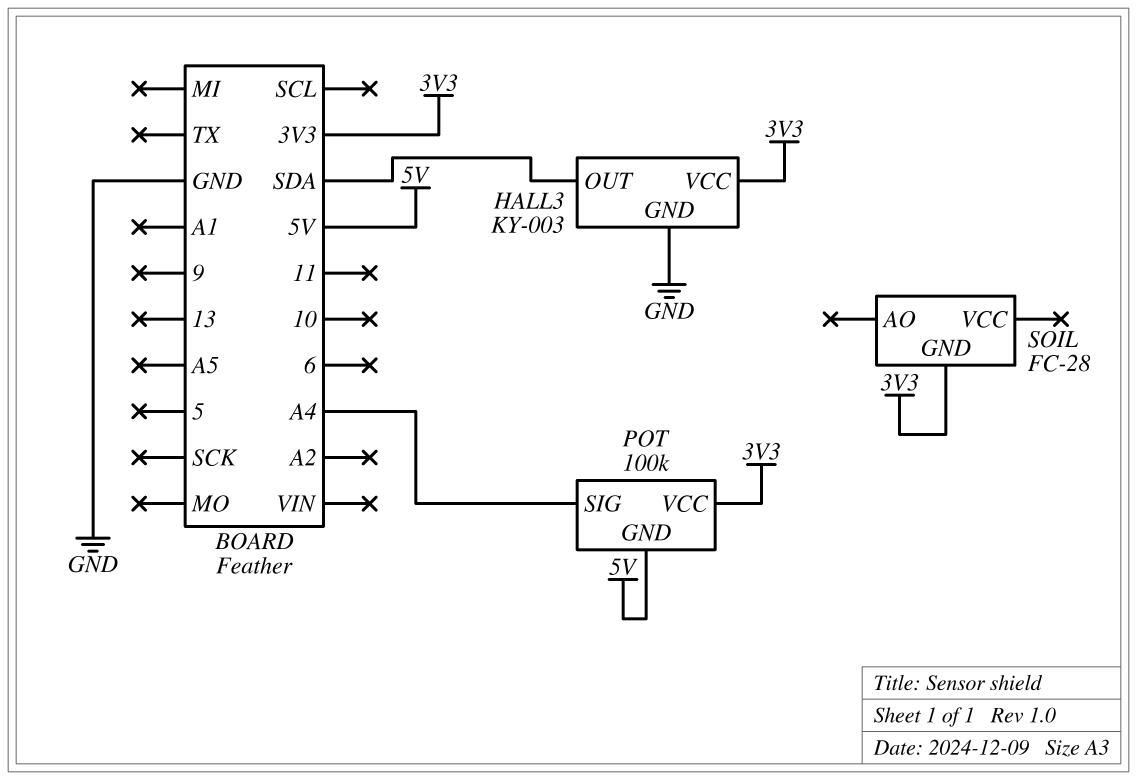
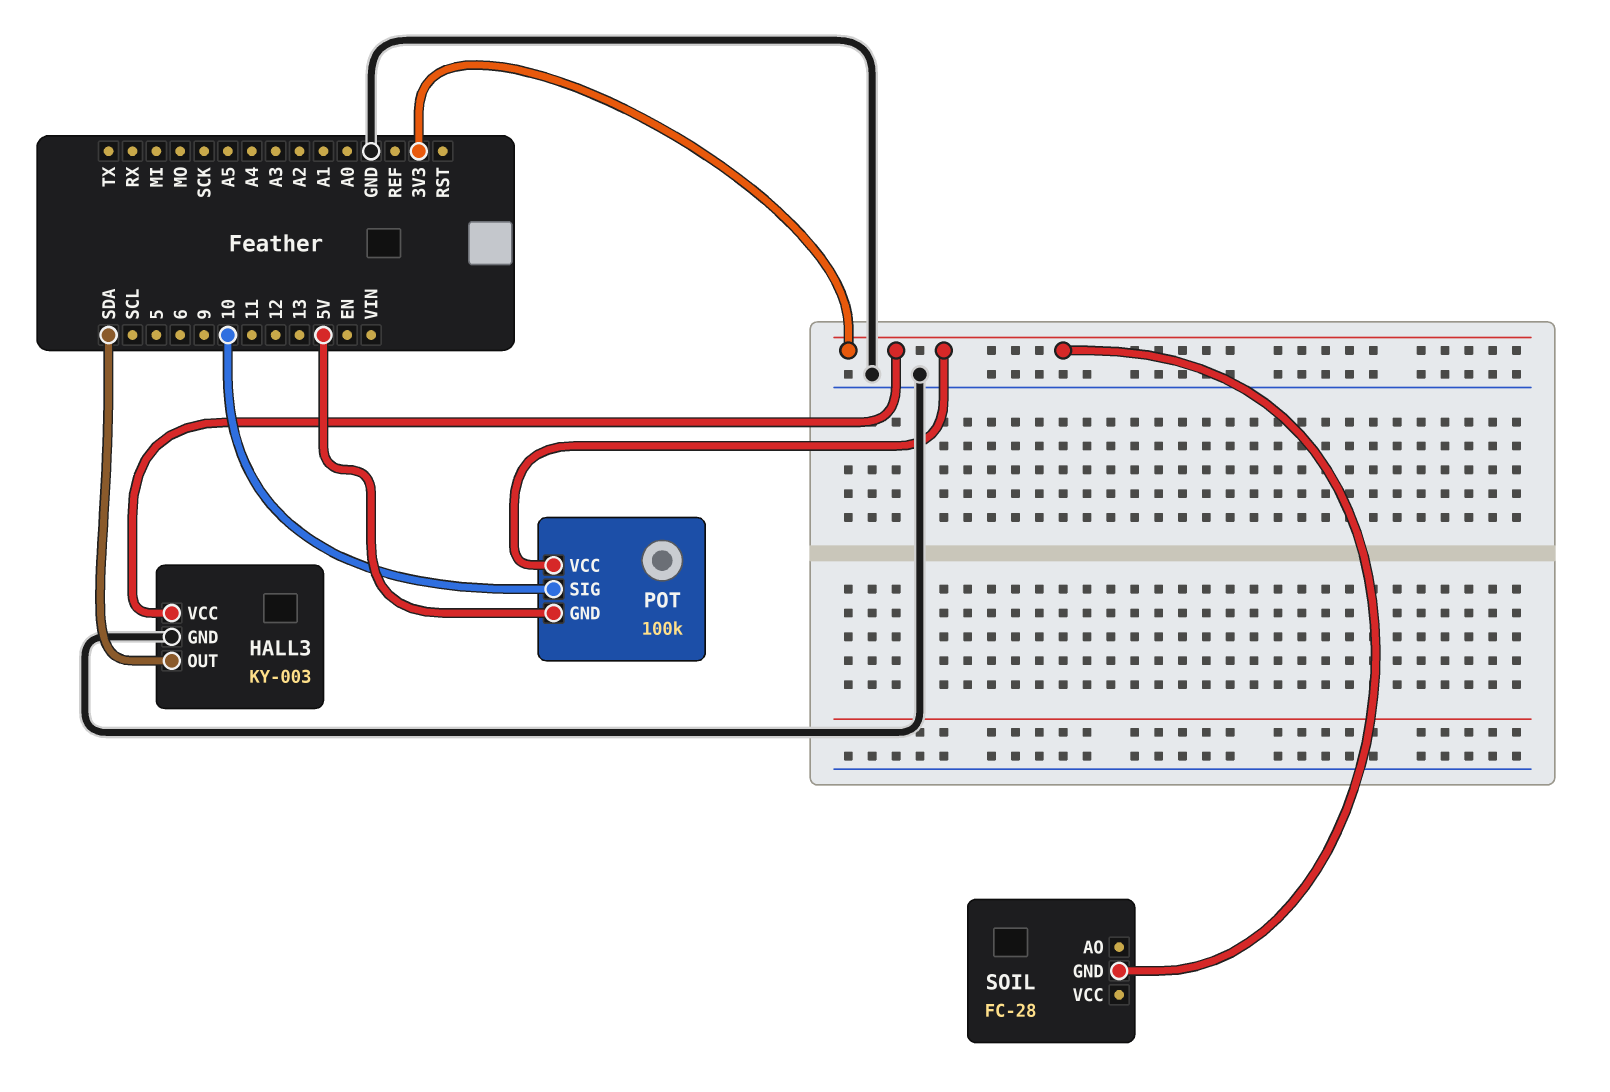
POT pin SIG: A4 -> 10

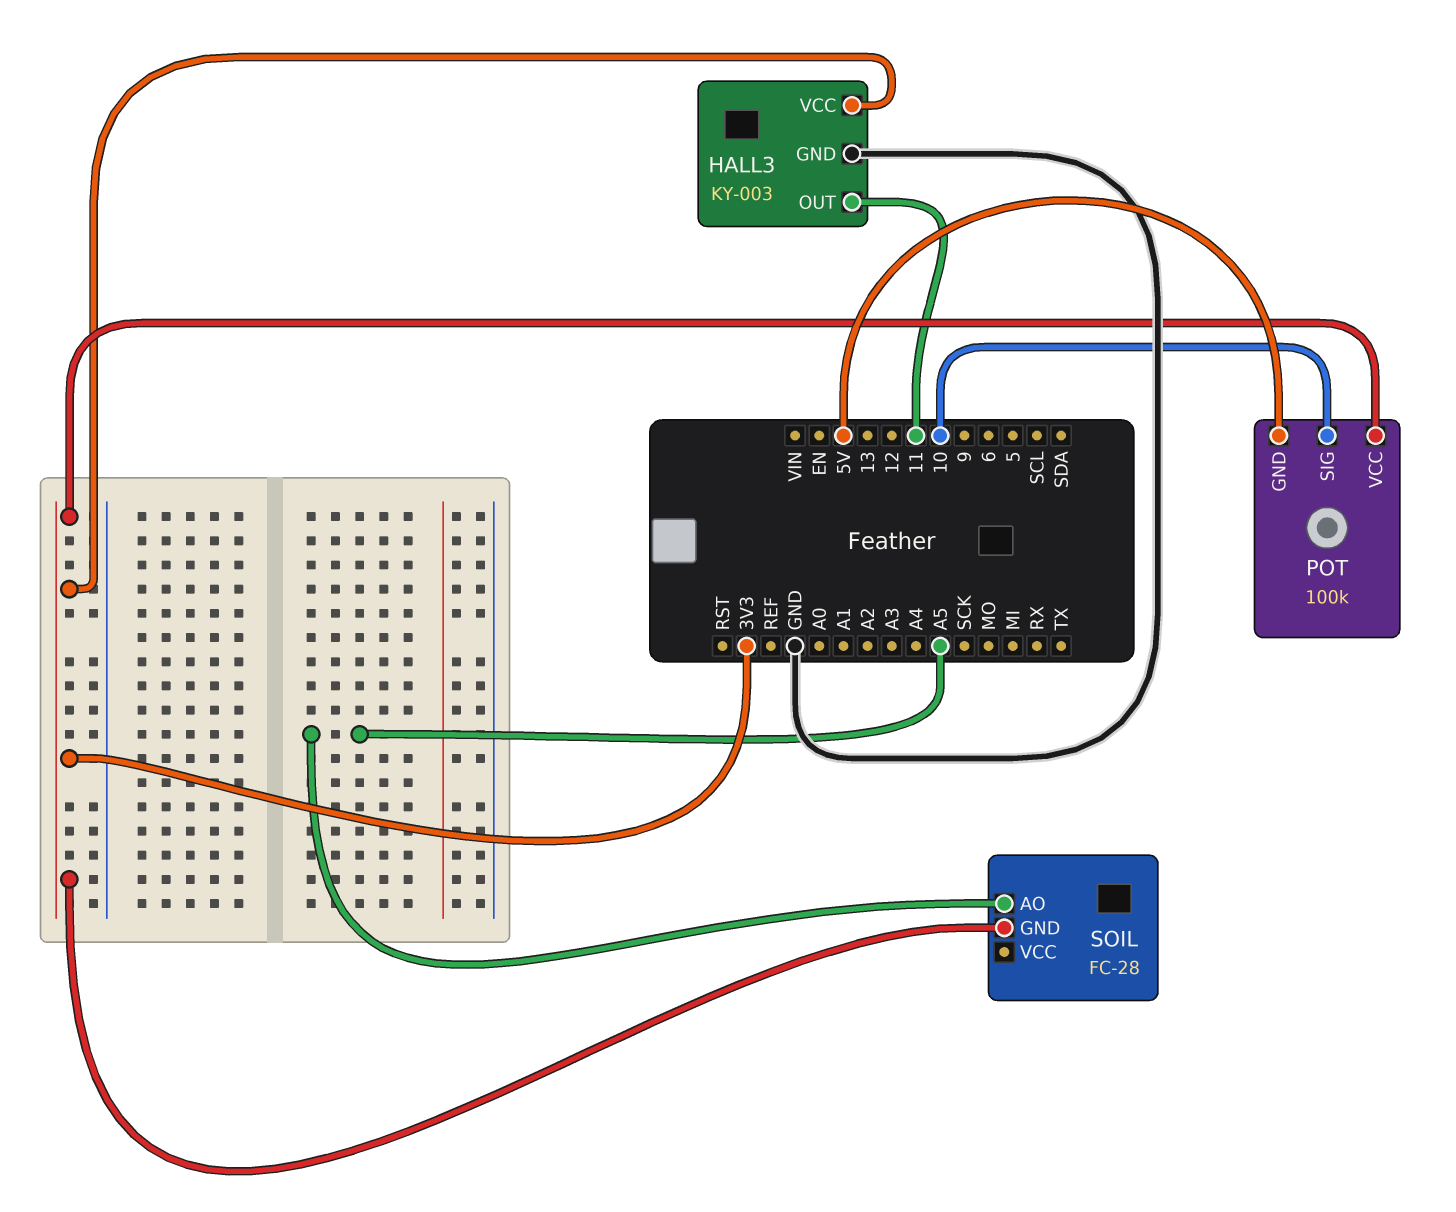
HALL3 pin OUT: SDA -> 11
SOIL pin AO: none -> A5

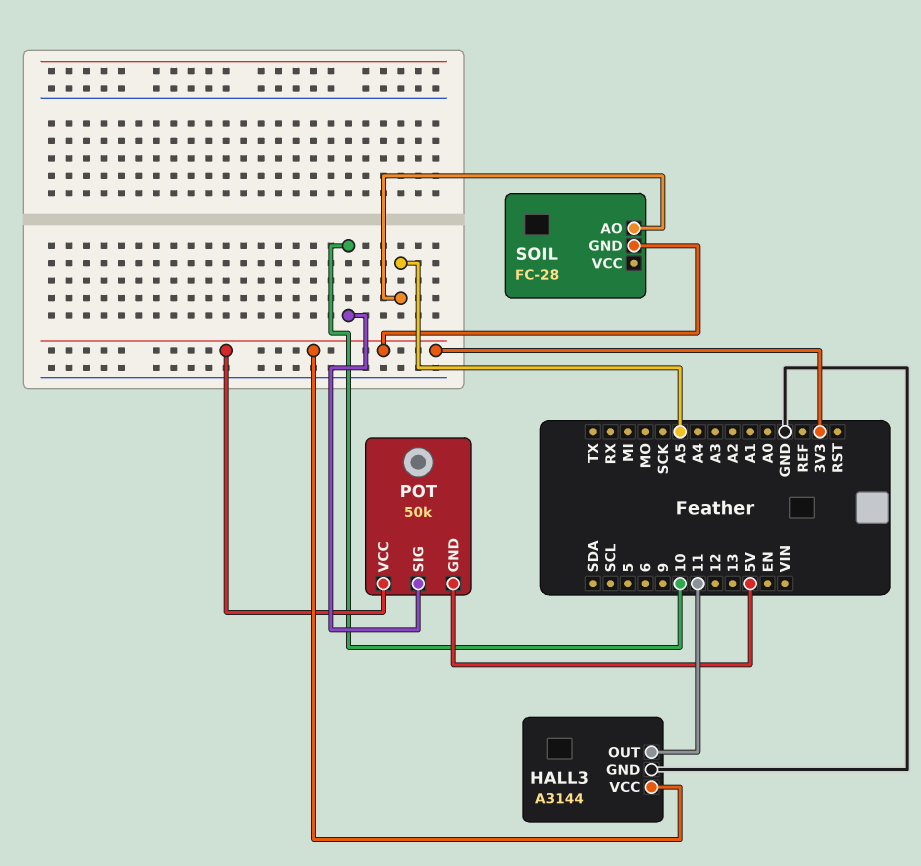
HALL3: KY-003 -> A3144
POT: 100k -> 50k

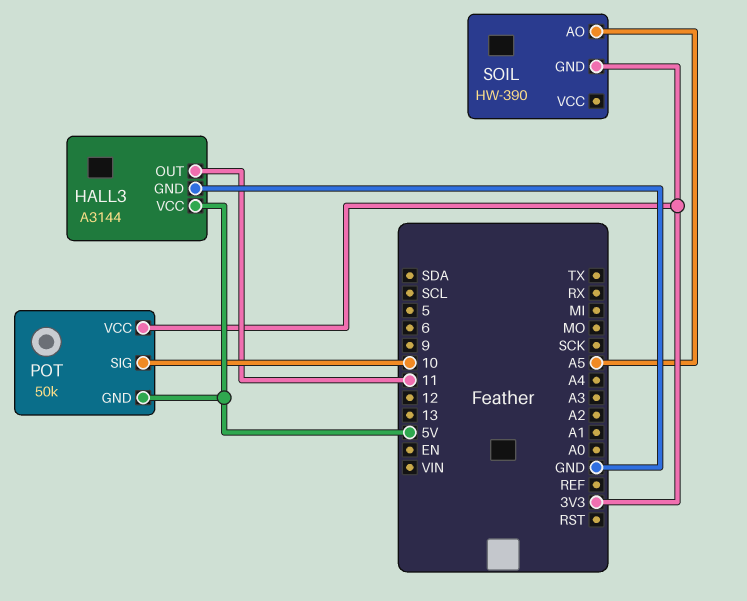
HALL3 pin VCC: 3V3 -> 5V
SOIL: FC-28 -> HW-390

